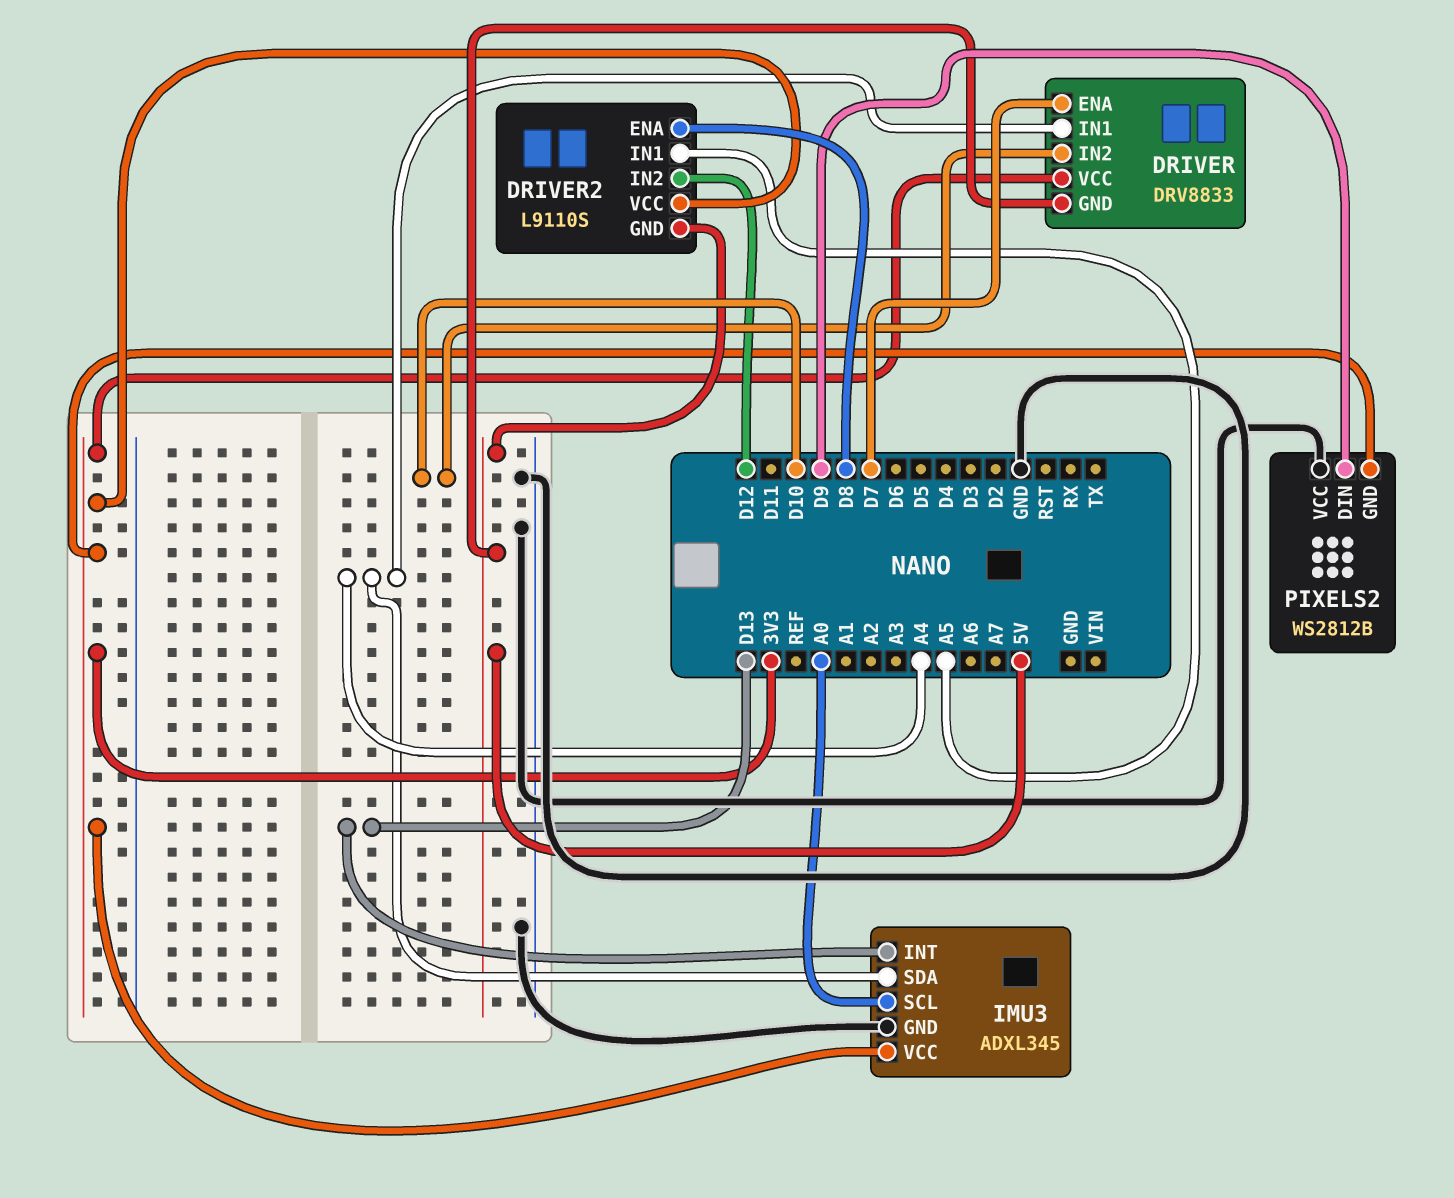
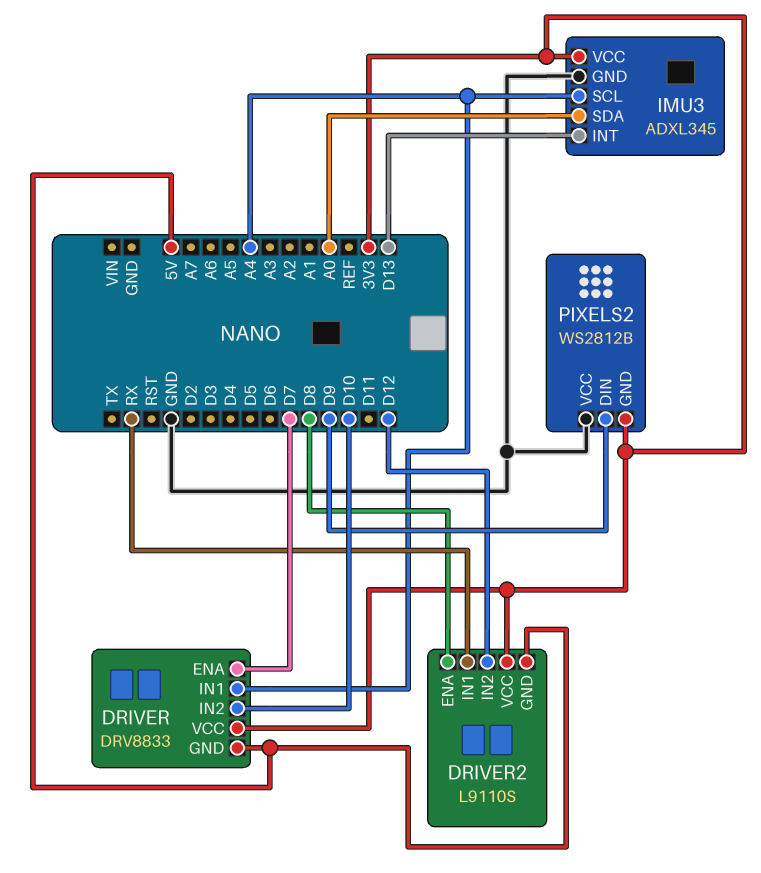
DRIVER2 pin IN1: A5 -> RX
IMU3 pin SCL: A0 -> A4
IMU3 pin SDA: A4 -> A0

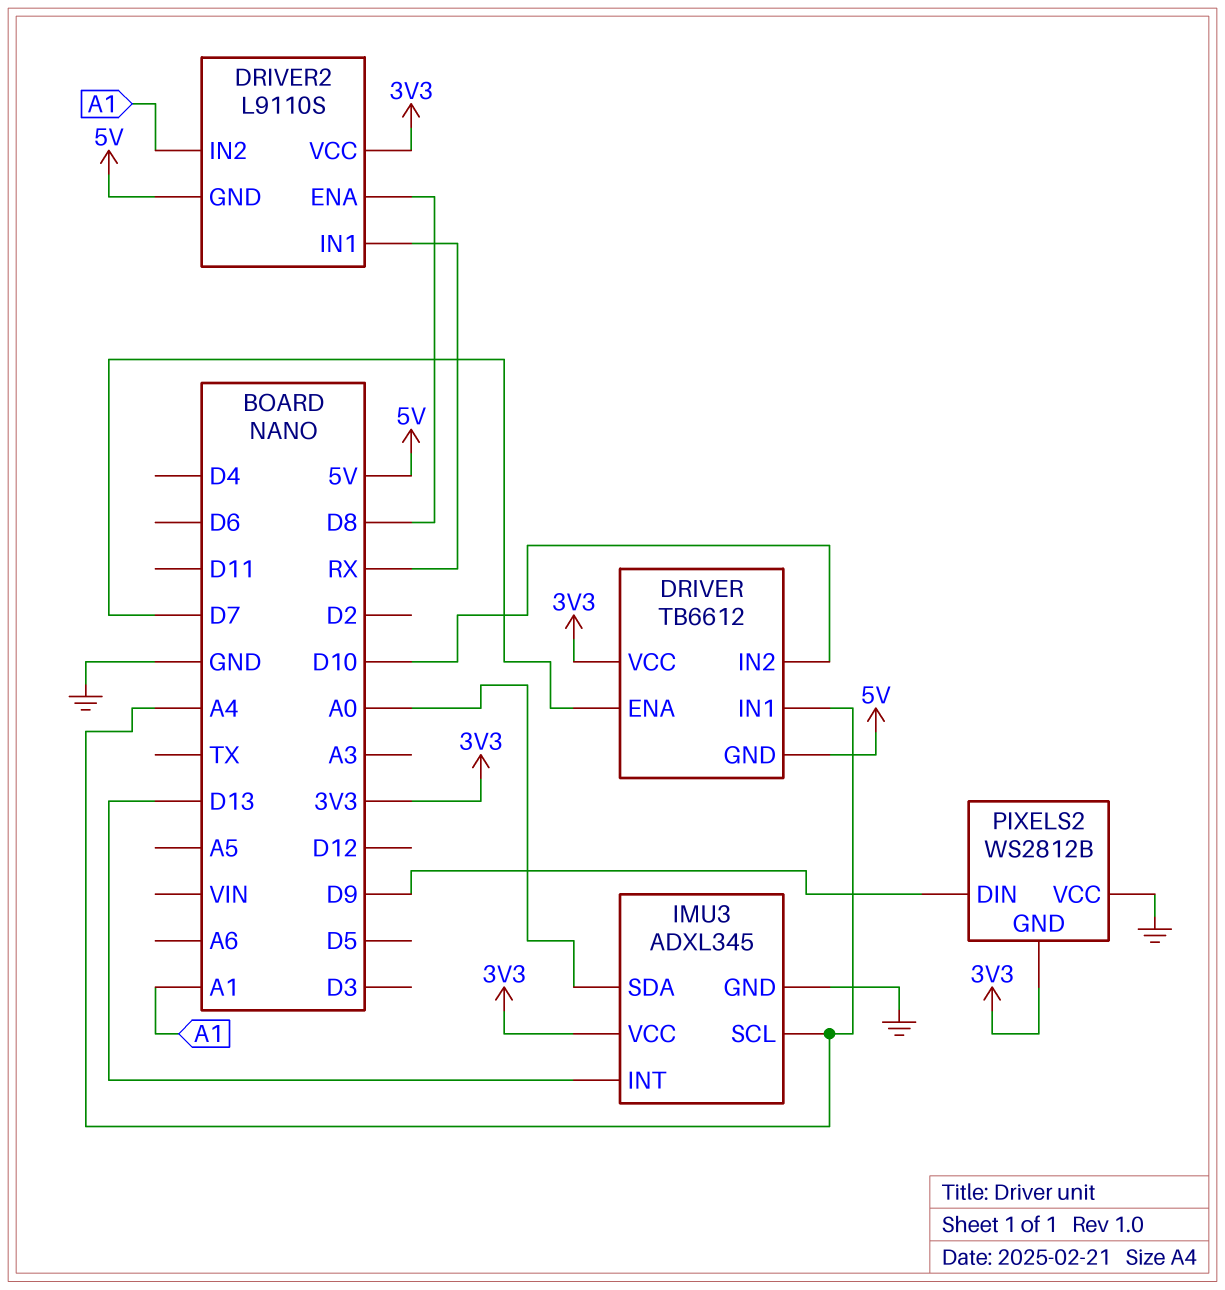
DRIVER: DRV8833 -> TB6612
DRIVER2 pin IN2: D12 -> A1

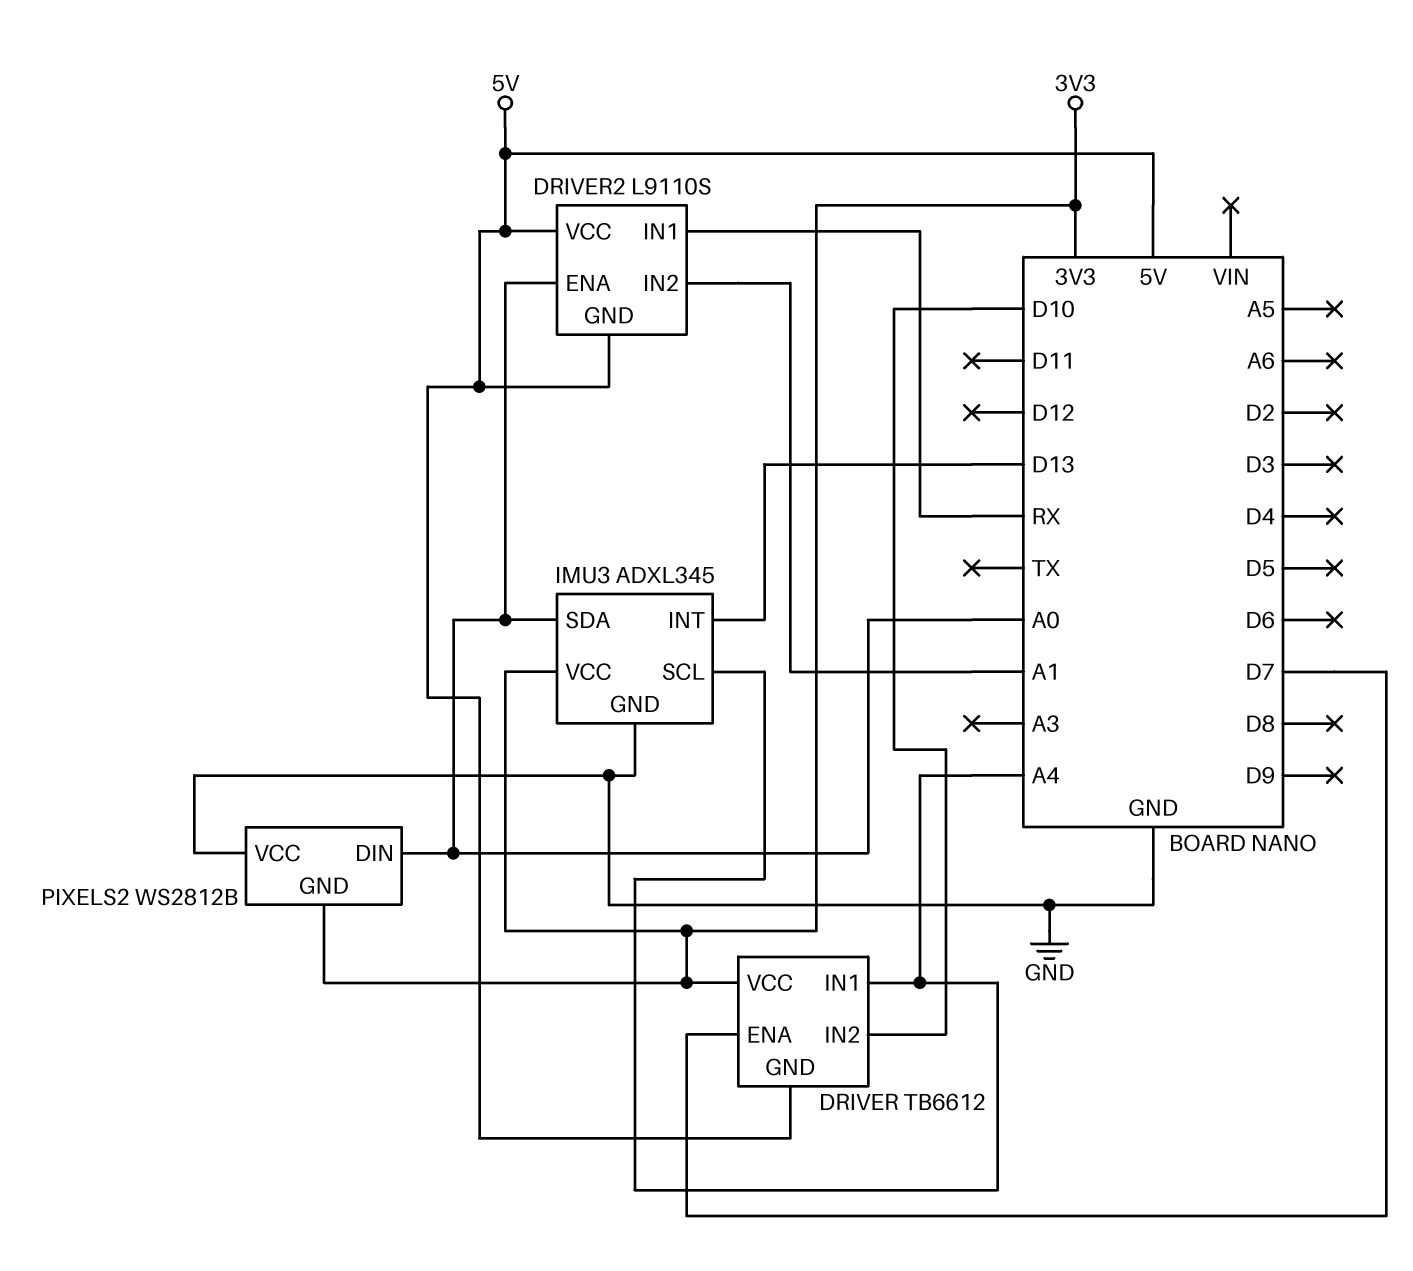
DRIVER2 pin ENA: D8 -> A0
DRIVER2 pin VCC: 3V3 -> 5V
PIXELS2 pin DIN: D9 -> A0

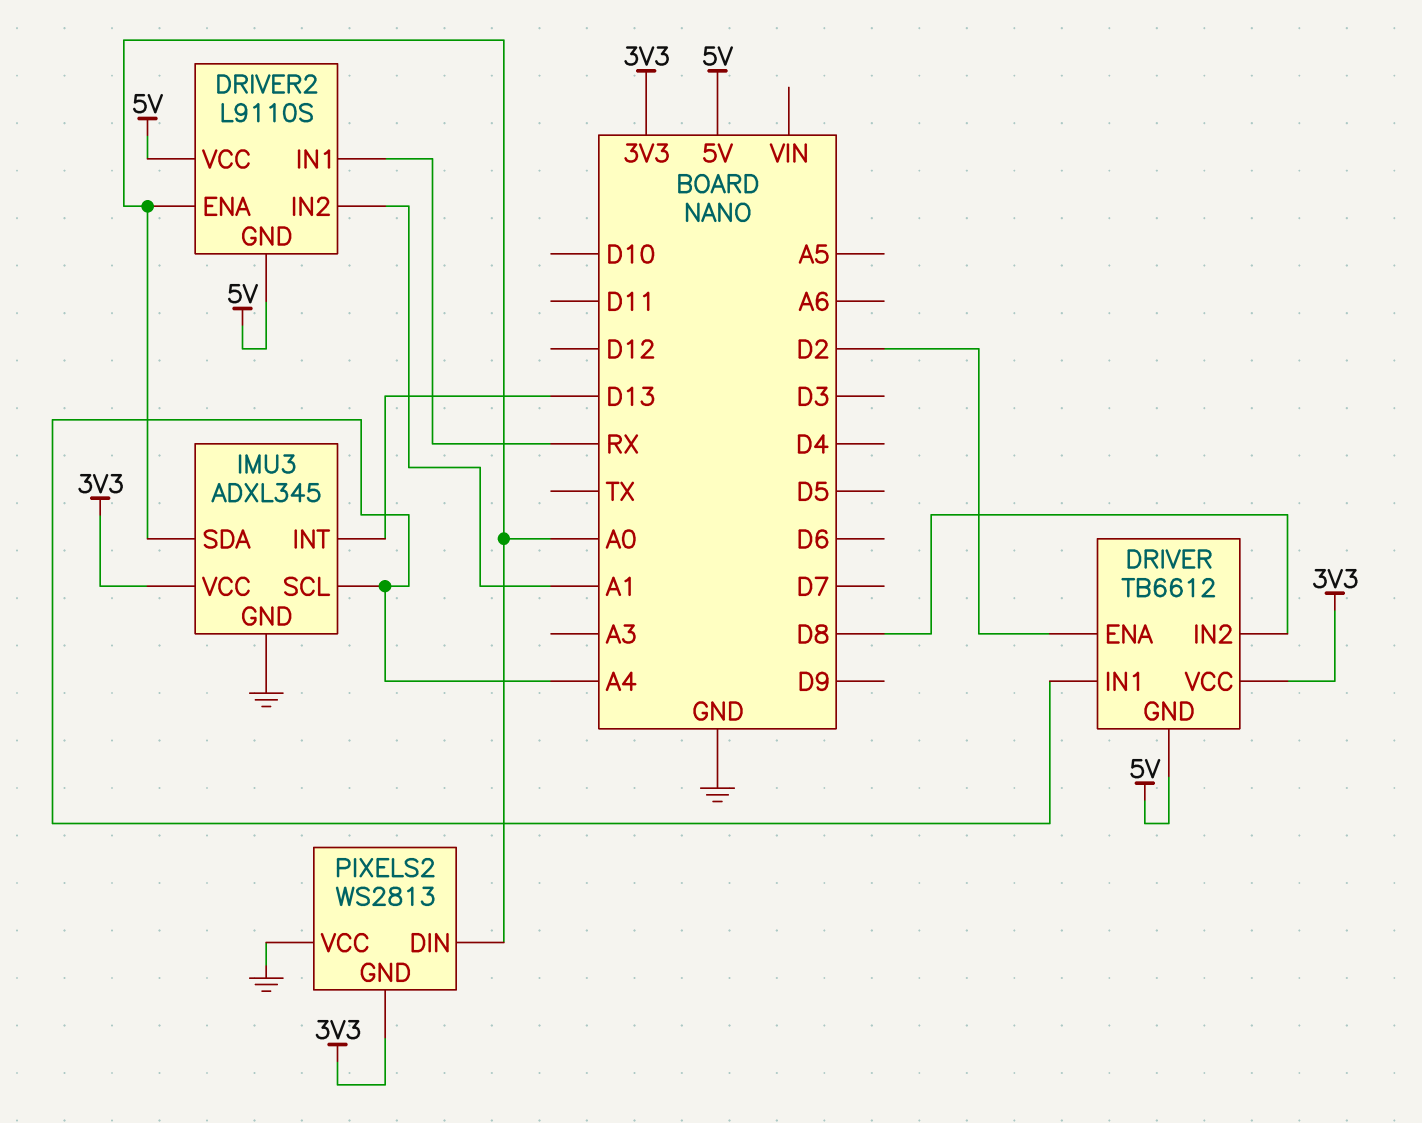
DRIVER pin ENA: D7 -> D2
DRIVER pin IN2: D10 -> D8
PIXELS2: WS2812B -> WS2813

